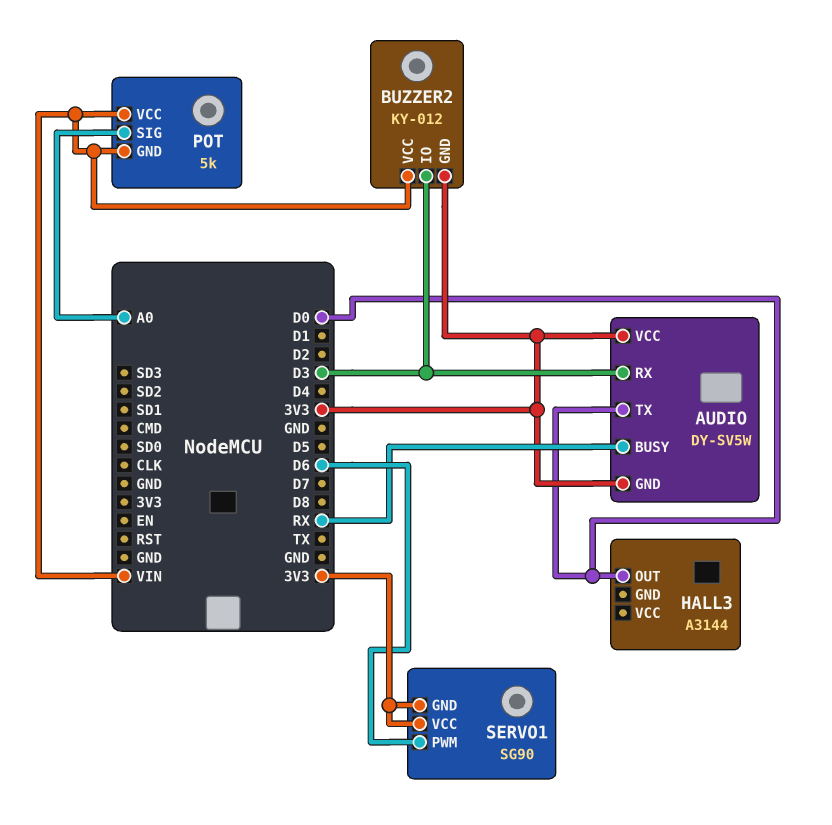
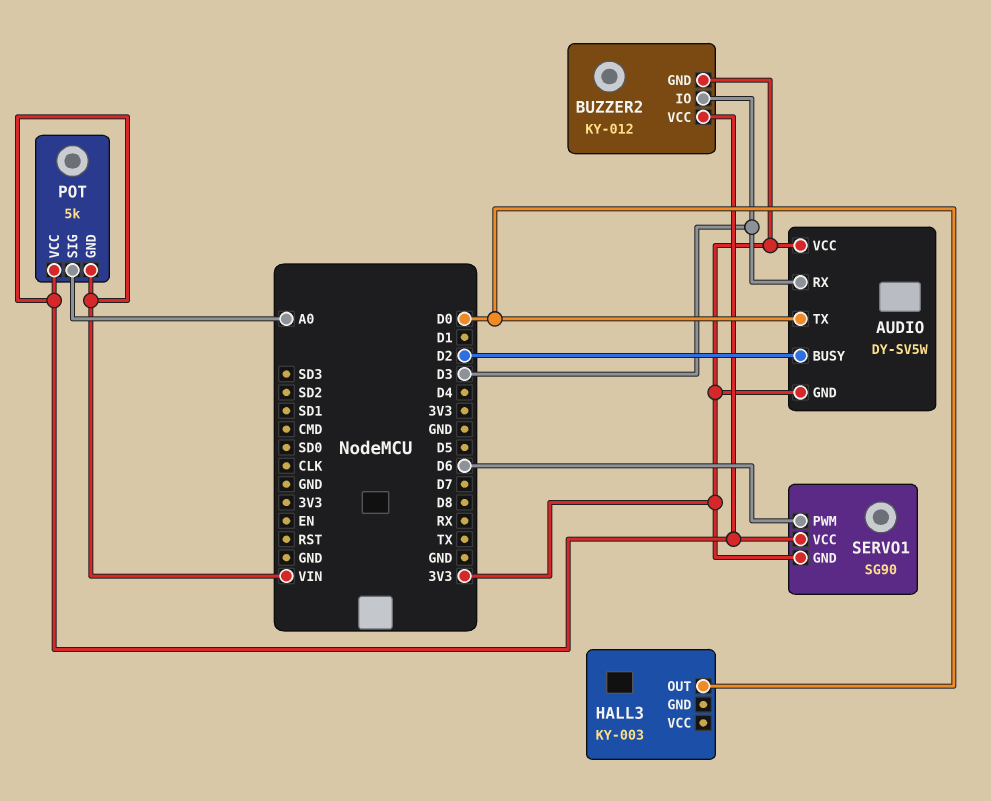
AUDIO pin BUSY: RX -> D2
HALL3: A3144 -> KY-003
SERVO1 pin VCC: 3V3 -> VIN

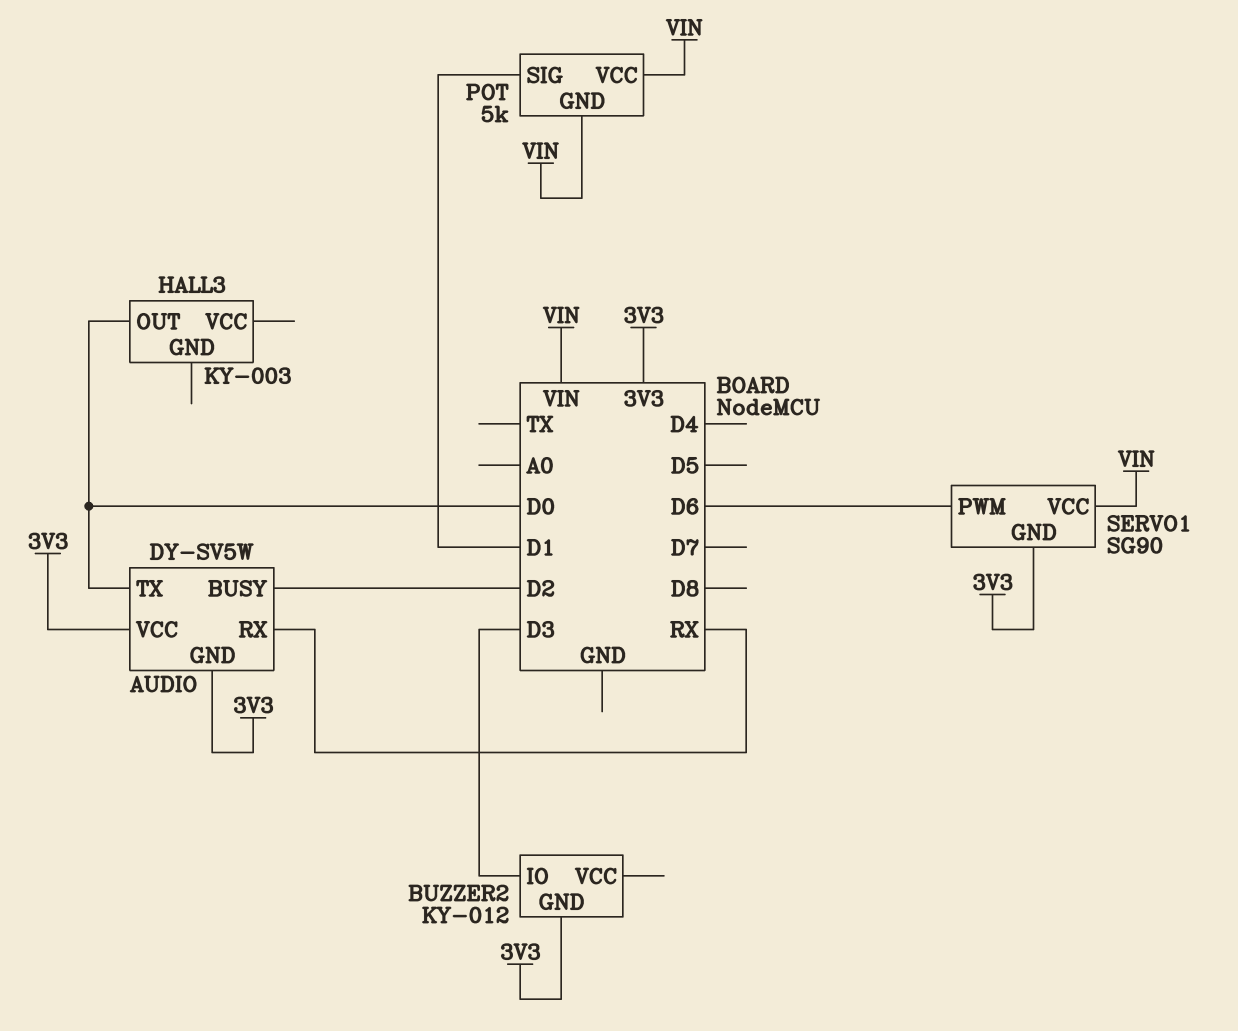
AUDIO pin RX: D3 -> RX
BUZZER2 pin VCC: VIN -> none
POT pin SIG: A0 -> D1

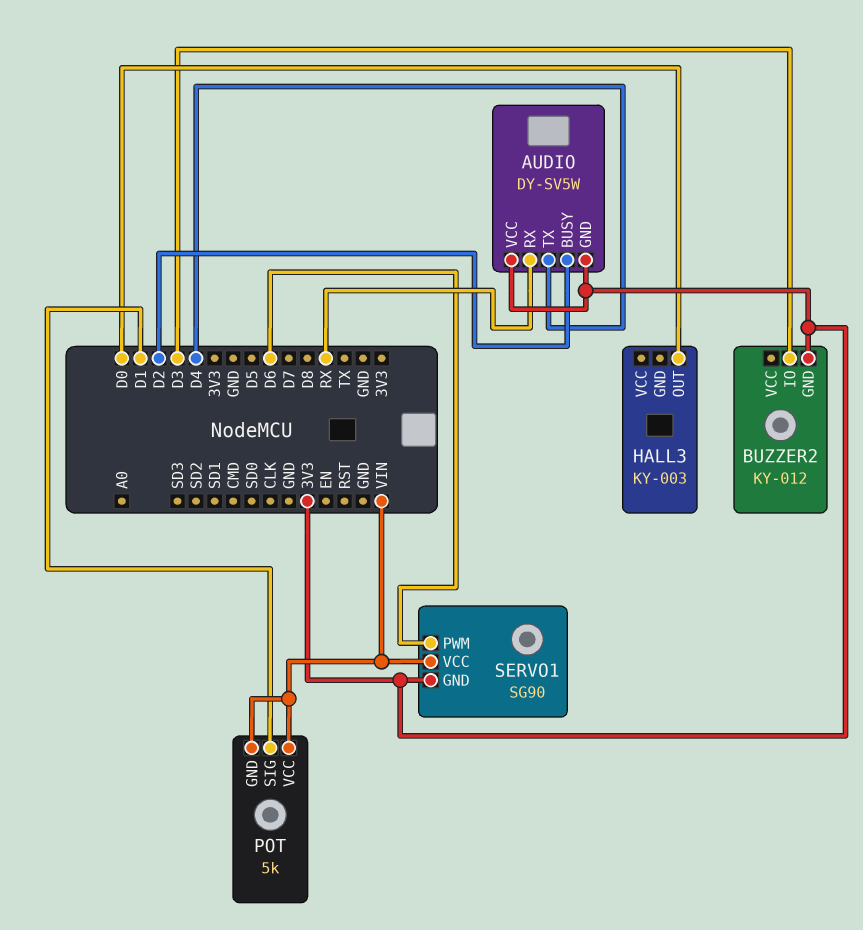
AUDIO pin TX: D0 -> D4

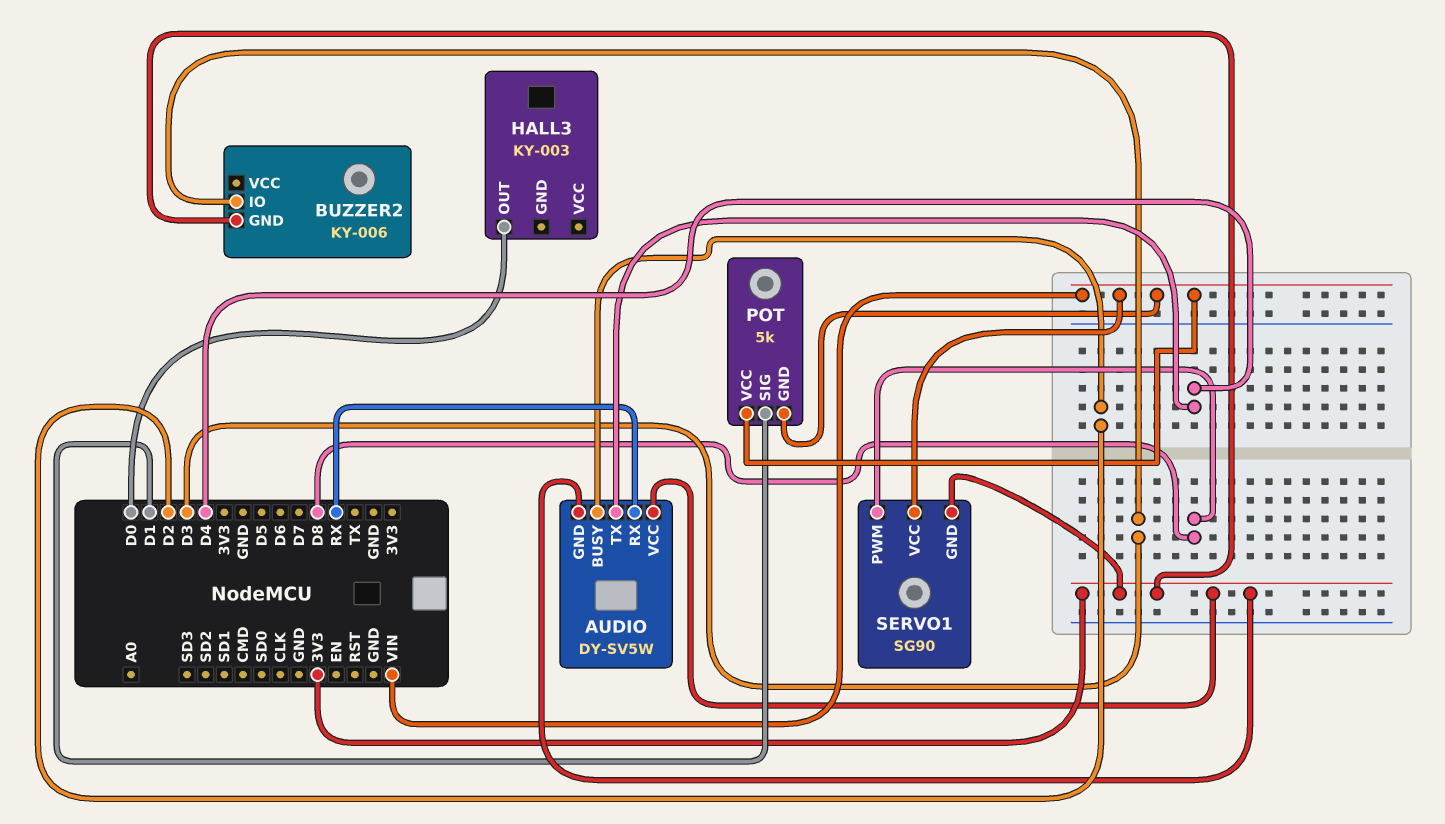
BUZZER2: KY-012 -> KY-006
SERVO1 pin PWM: D6 -> D8

